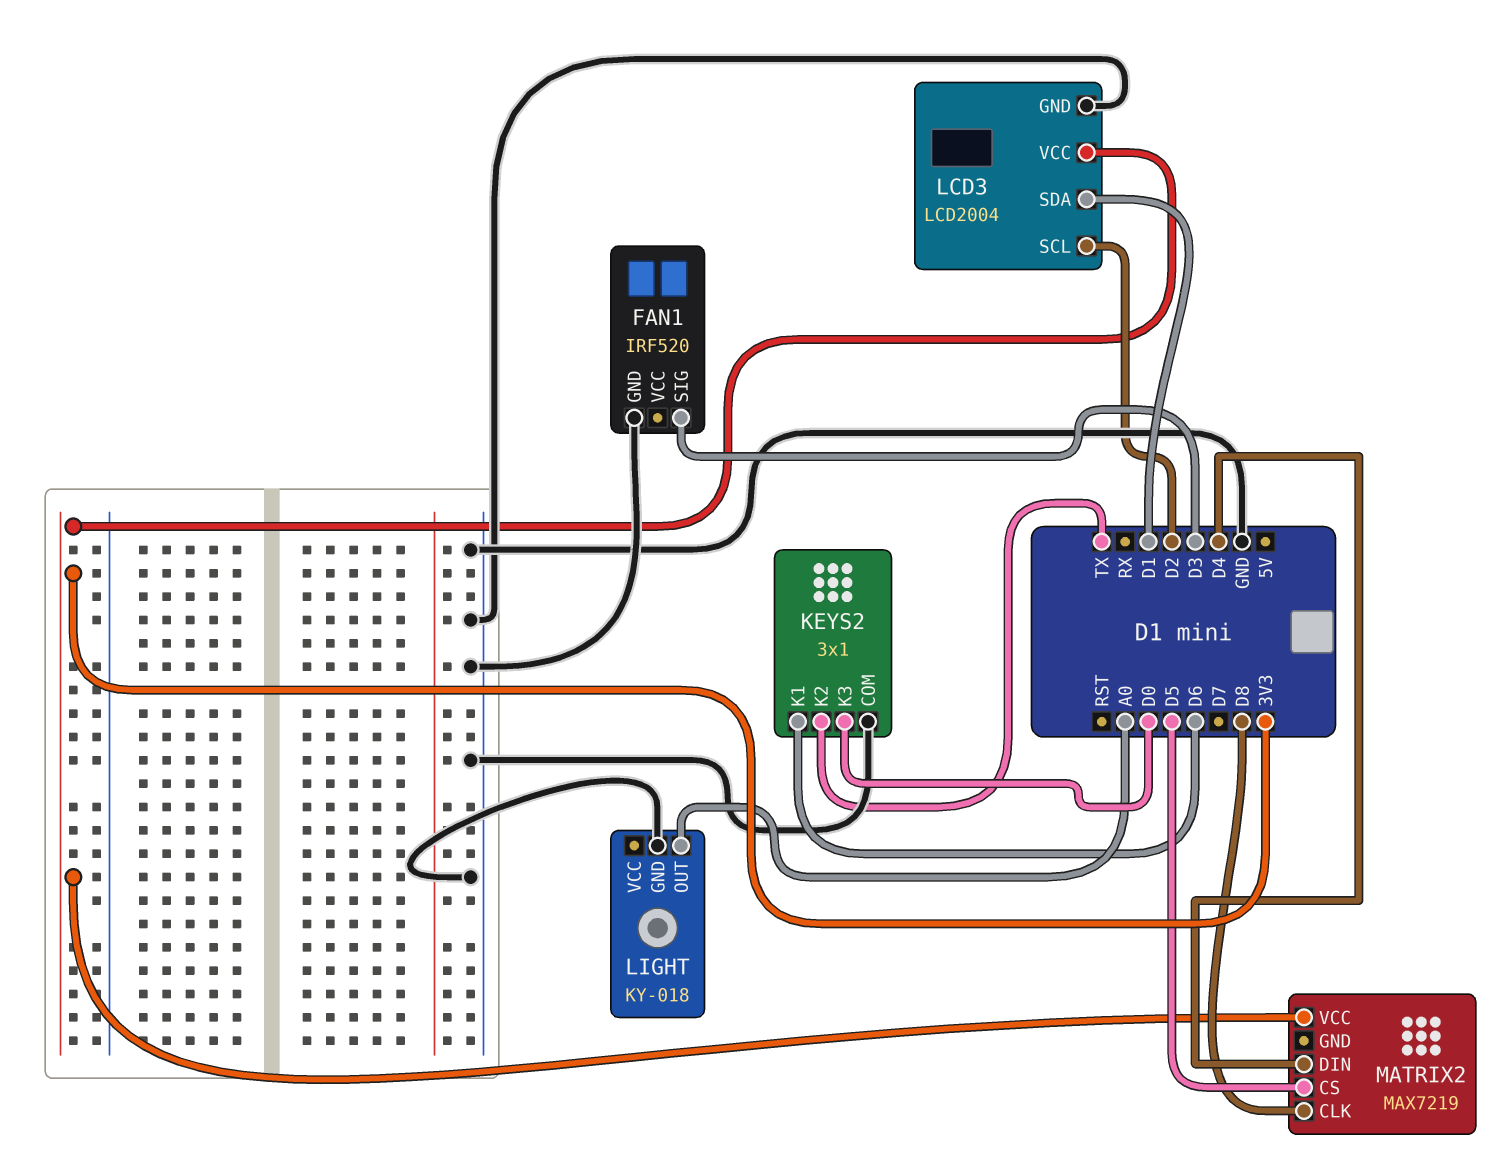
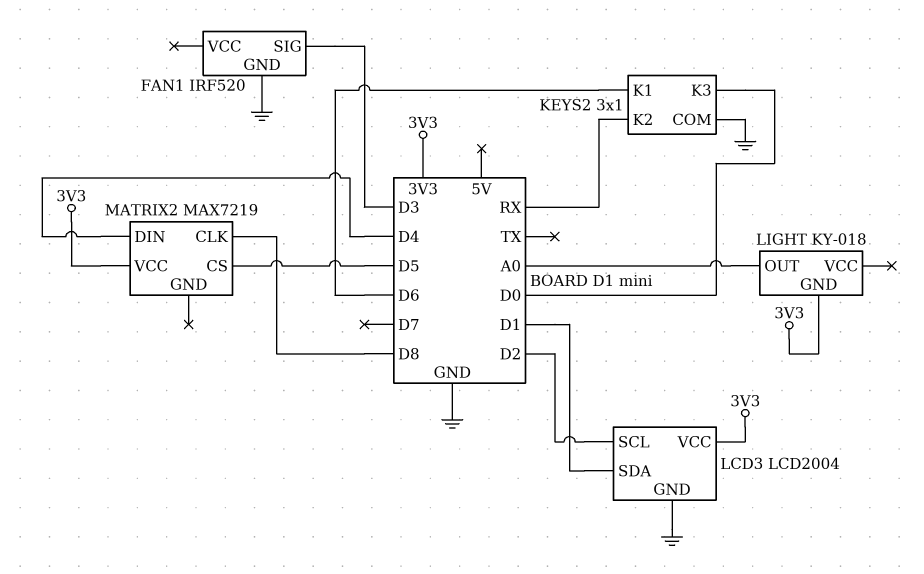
KEYS2 pin K2: TX -> RX
LIGHT pin GND: GND -> 3V3

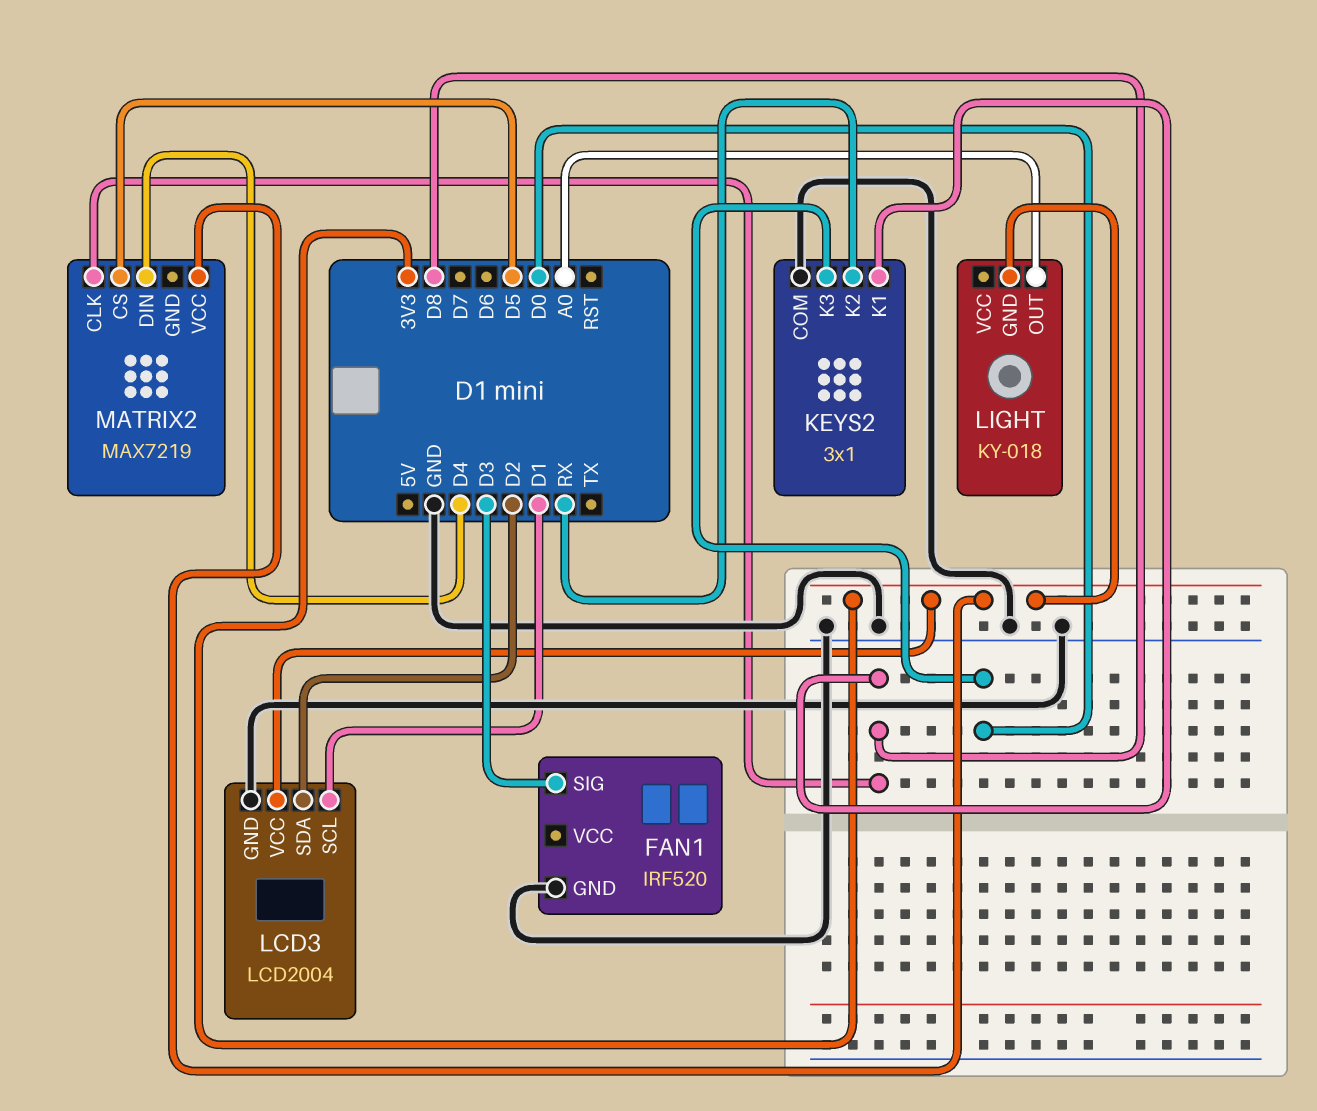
KEYS2 pin K1: D6 -> D8
LCD3 pin SCL: D2 -> D1
LCD3 pin SDA: D1 -> D2

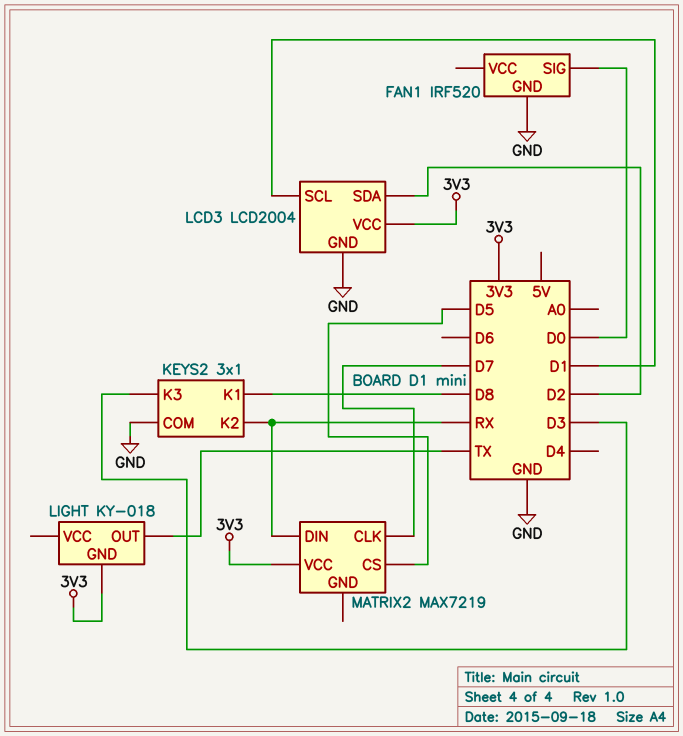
FAN1 pin SIG: D3 -> D0
KEYS2 pin K3: D0 -> D3
LIGHT pin OUT: A0 -> TX
MATRIX2 pin CLK: D8 -> D7
MATRIX2 pin DIN: D4 -> RX

